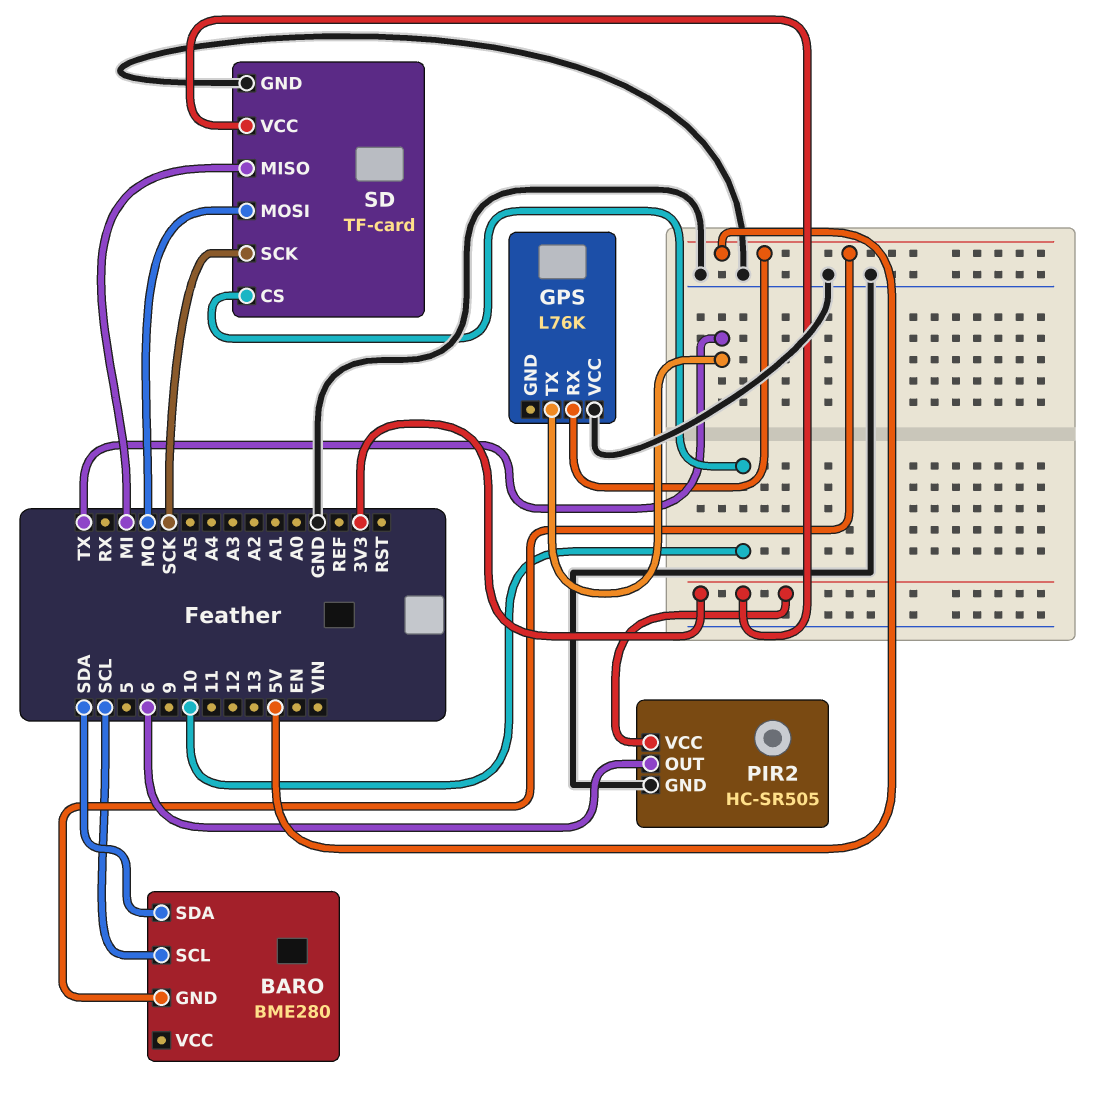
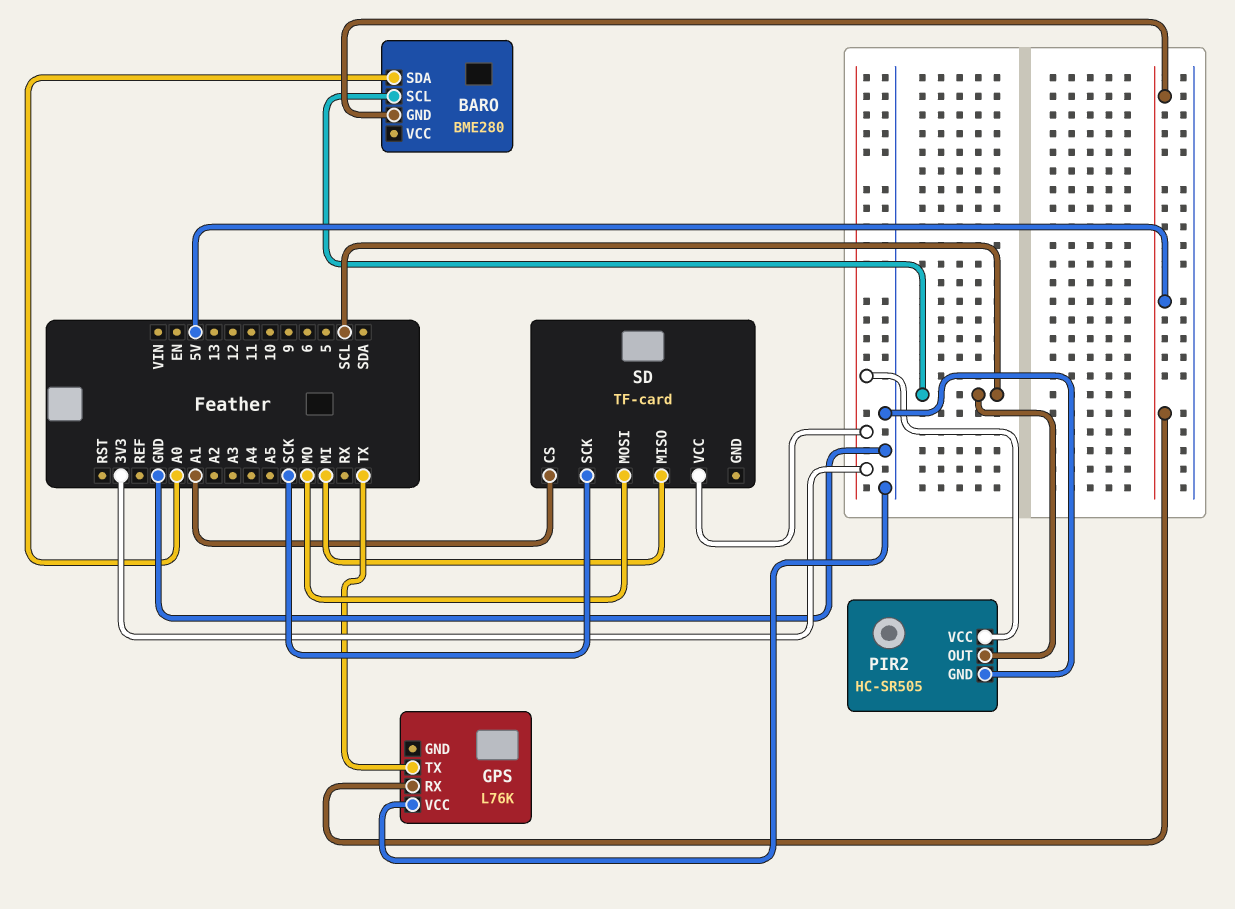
BARO pin SDA: SDA -> A0
PIR2 pin OUT: 6 -> SCL
SD pin CS: 10 -> A1
SD pin GND: GND -> none

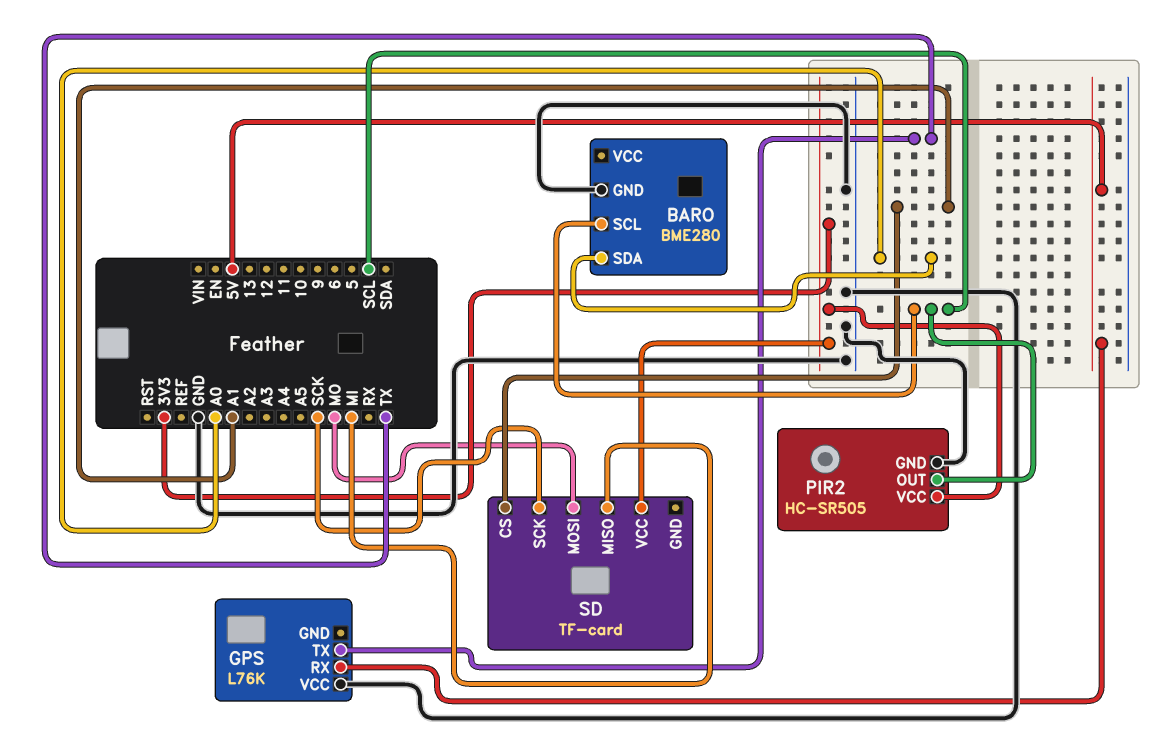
BARO pin GND: 5V -> GND

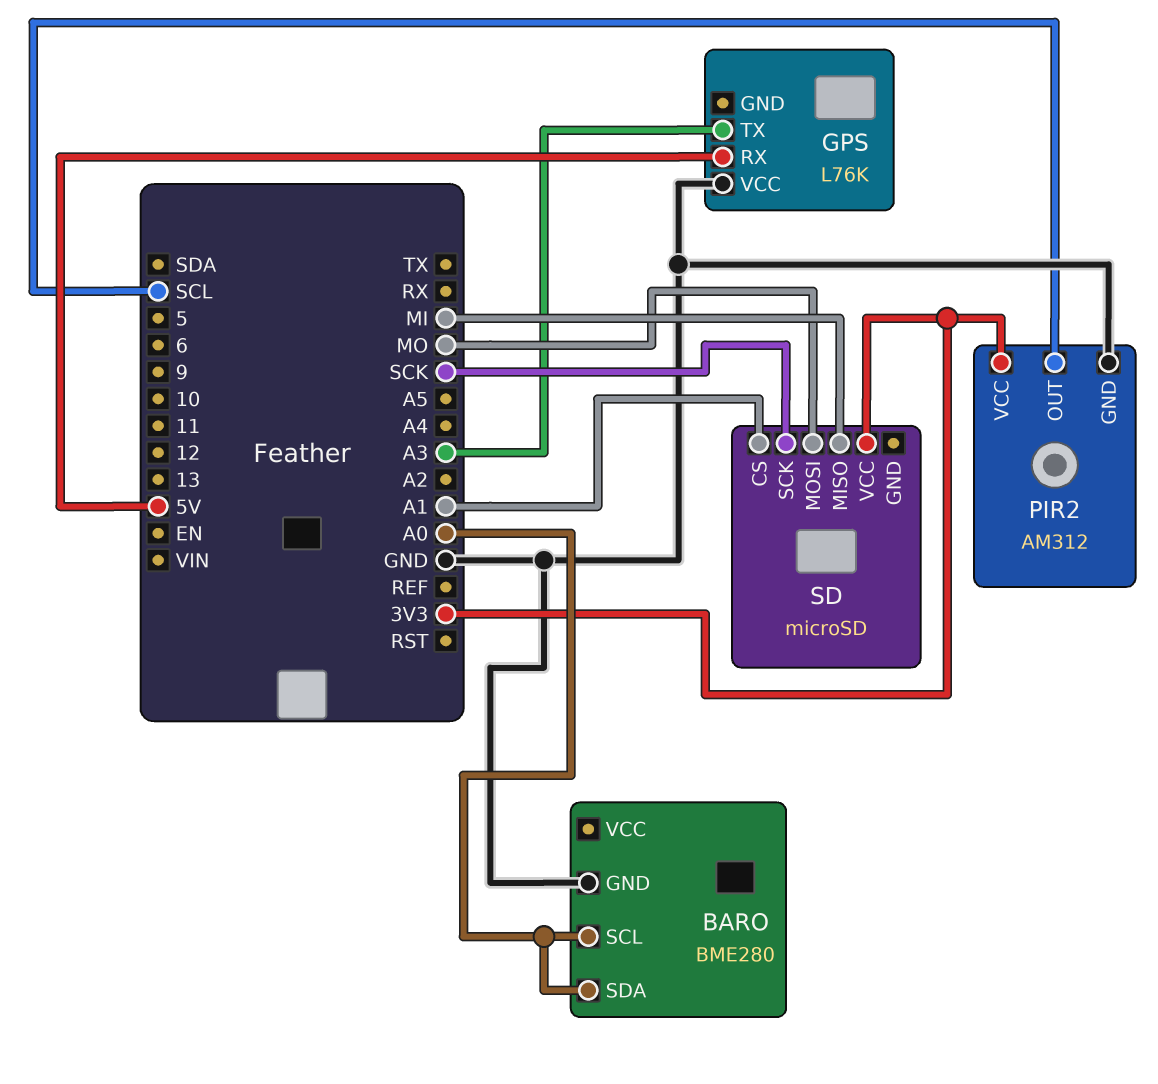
BARO pin SCL: SCL -> A0
GPS pin TX: TX -> A3
PIR2: HC-SR505 -> AM312
SD: TF-card -> microSD

